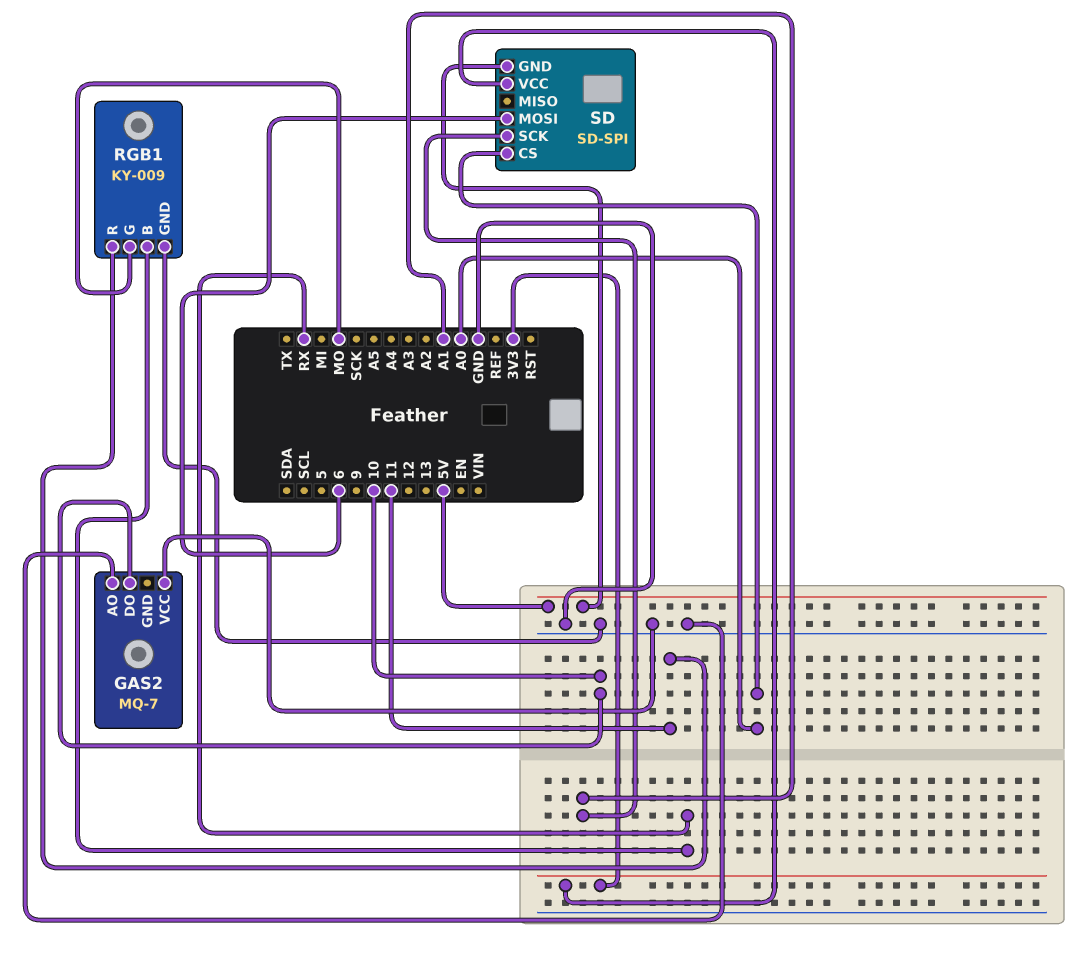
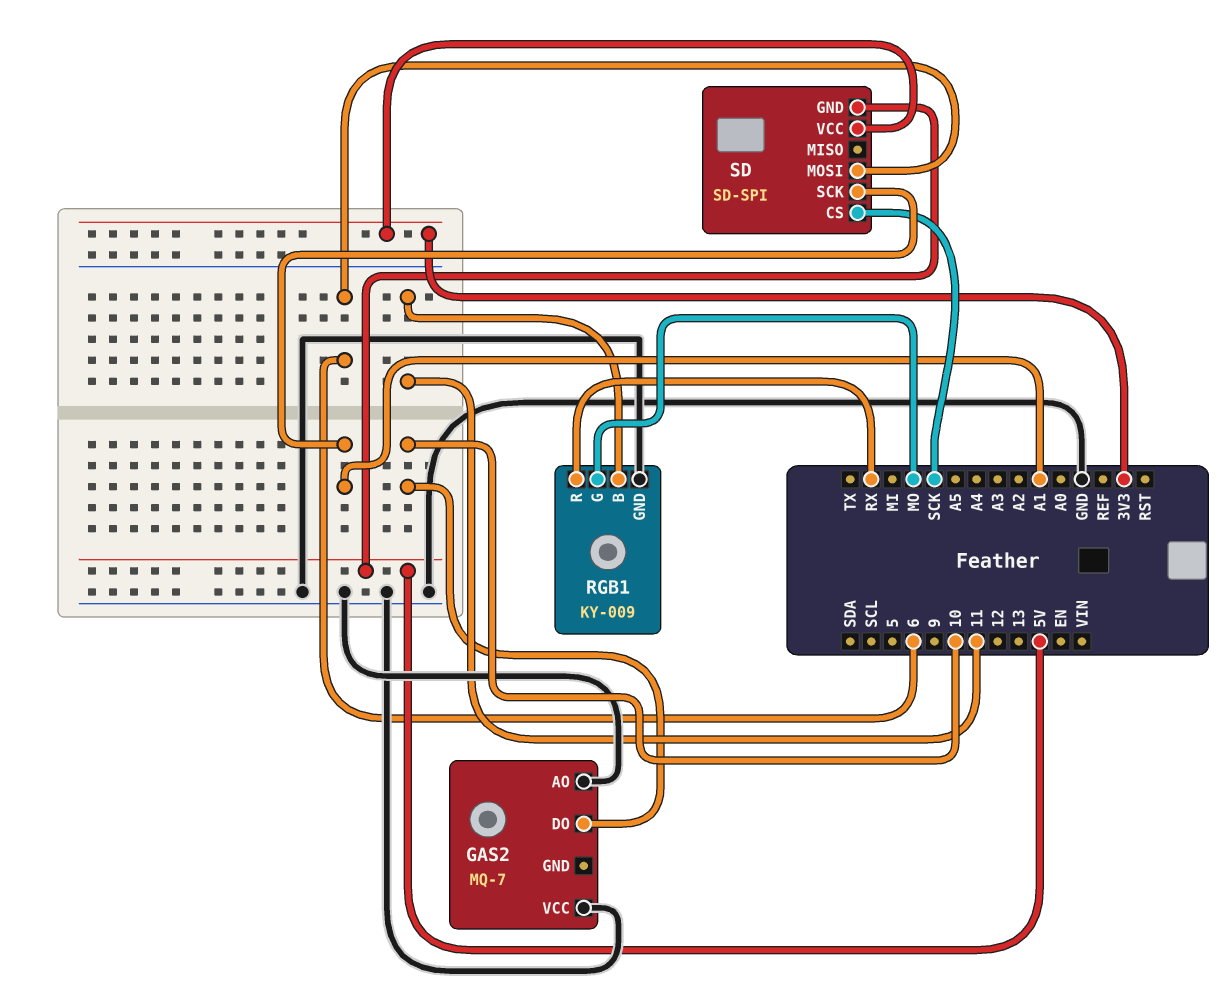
RGB1 pin B: RX -> 11
RGB1 pin R: 11 -> RX
SD pin CS: A0 -> SCK

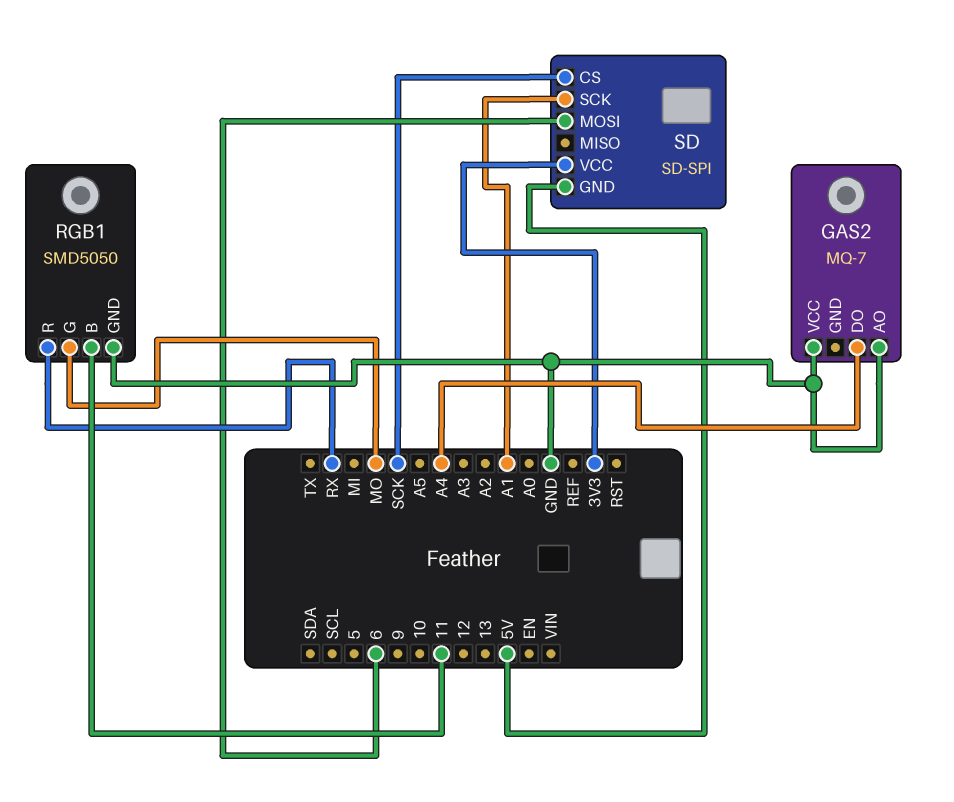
GAS2 pin DO: 10 -> A4
RGB1: KY-009 -> SMD5050

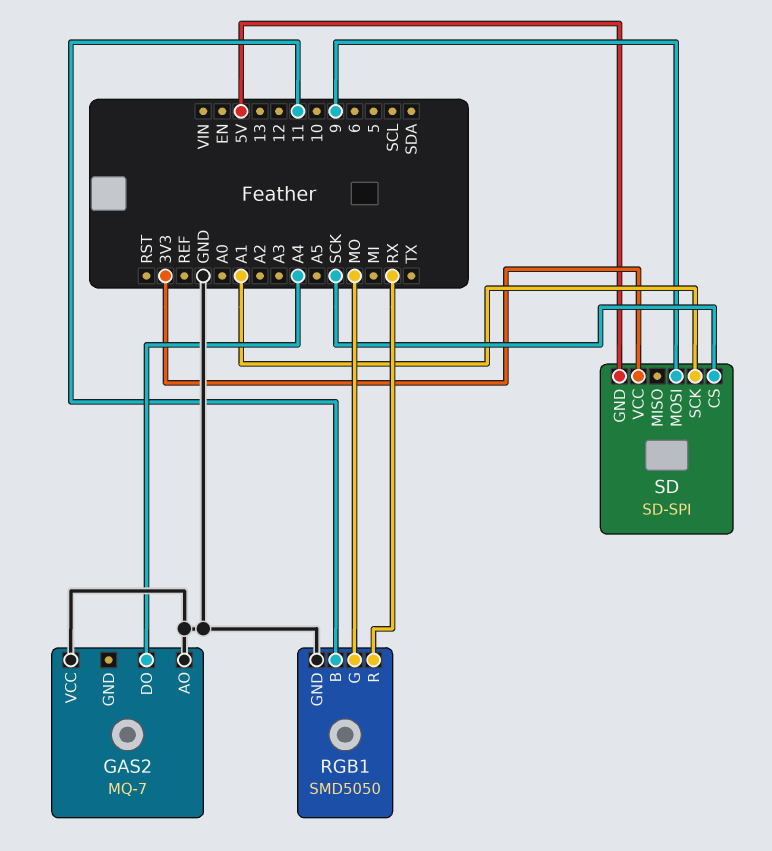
SD pin MOSI: 6 -> 9

